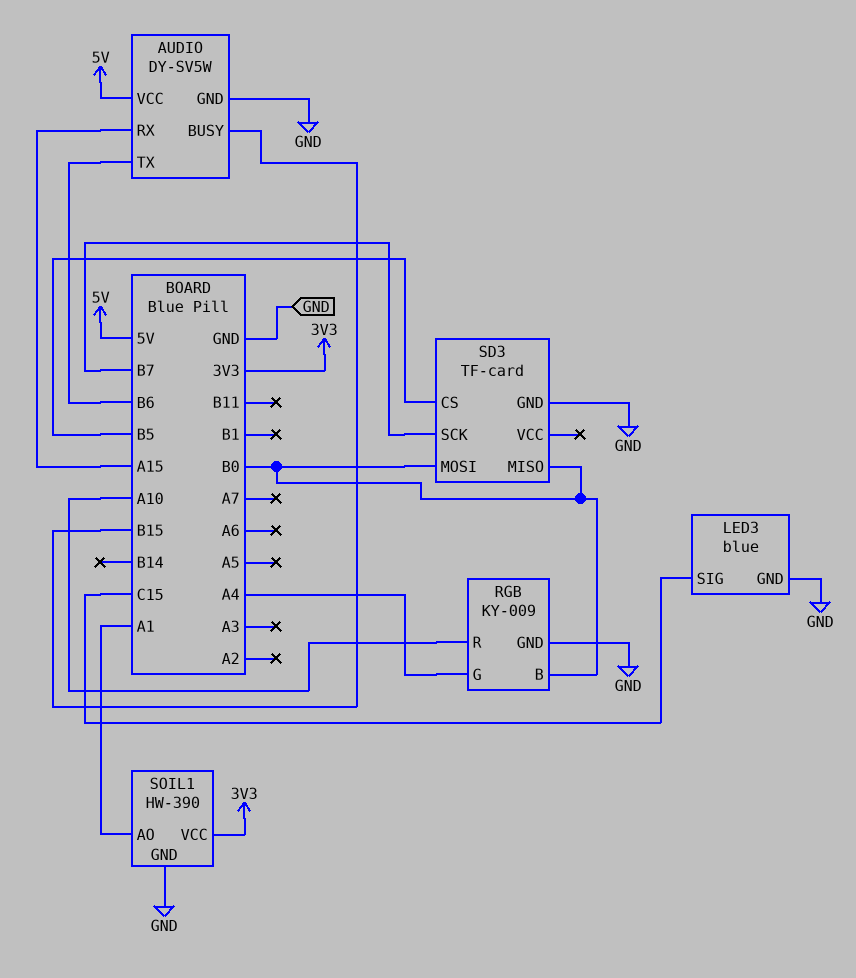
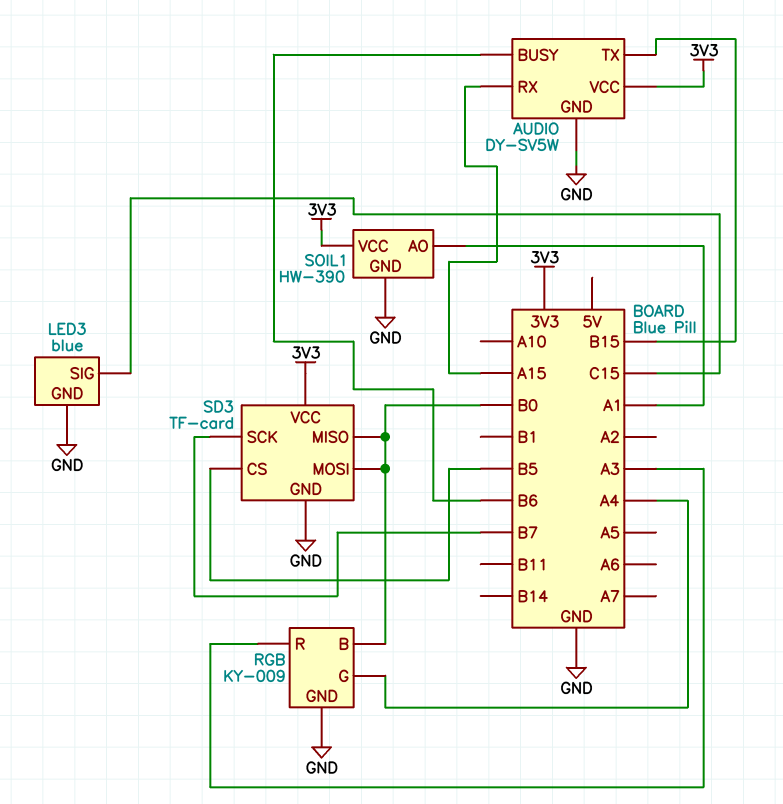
AUDIO pin BUSY: B15 -> B6
AUDIO pin TX: B6 -> B15
AUDIO pin VCC: 5V -> 3V3
RGB pin R: A10 -> A3
SD3 pin VCC: none -> 3V3

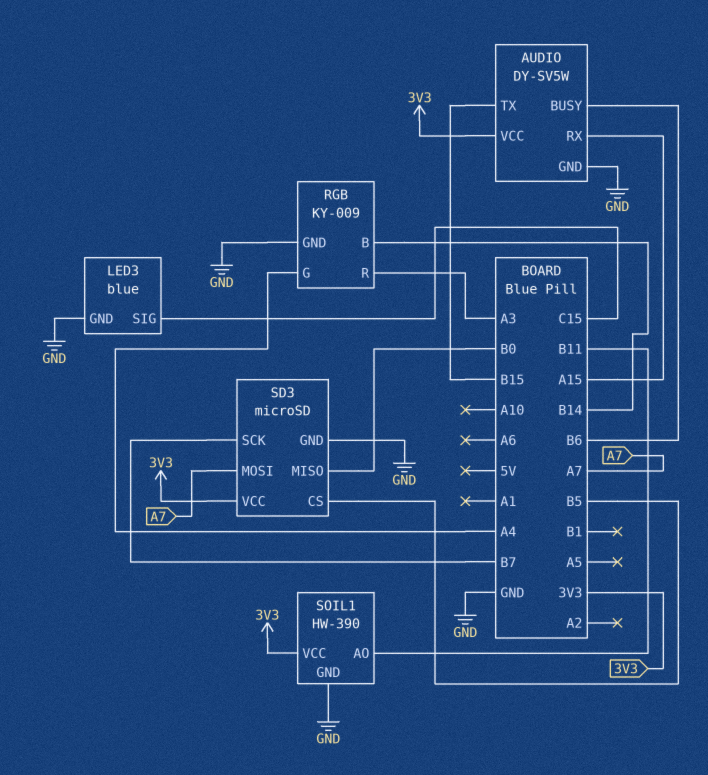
RGB pin B: B0 -> B14
SD3: TF-card -> microSD
SD3 pin MOSI: B0 -> A7
SOIL1 pin AO: A1 -> B11

